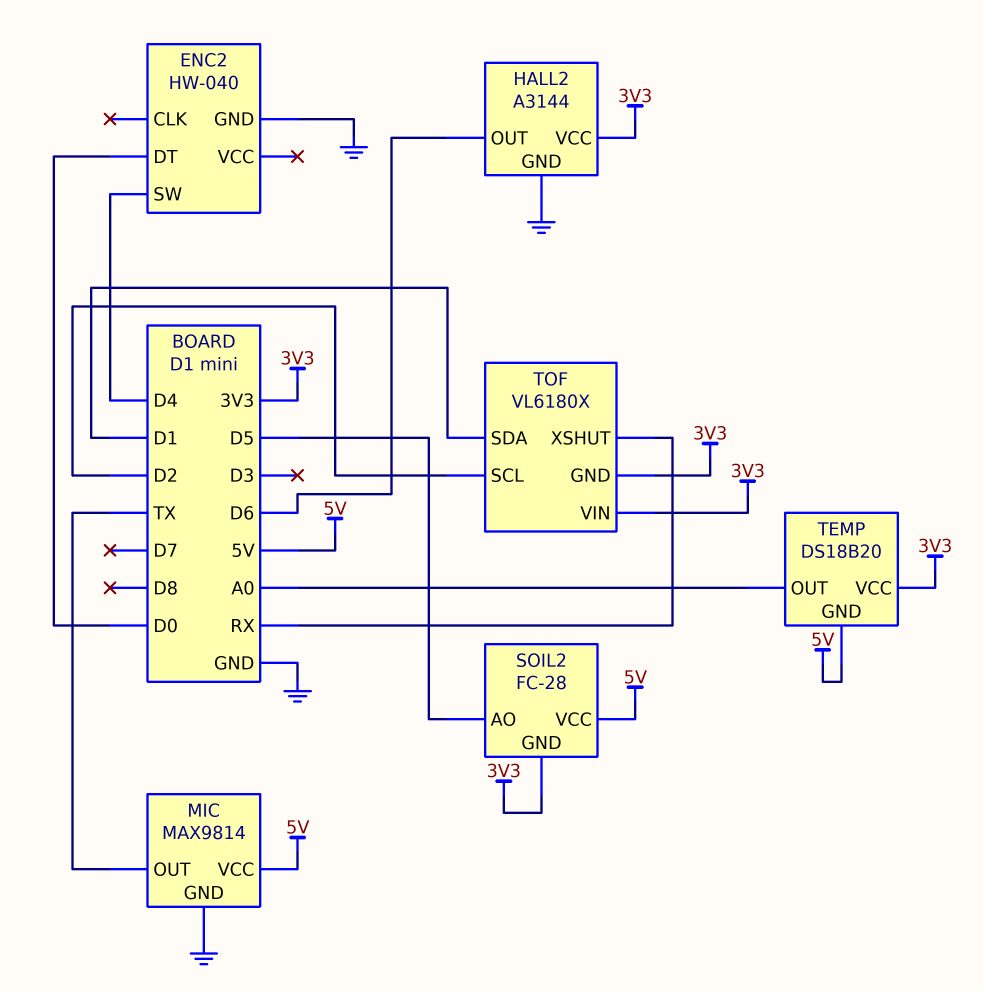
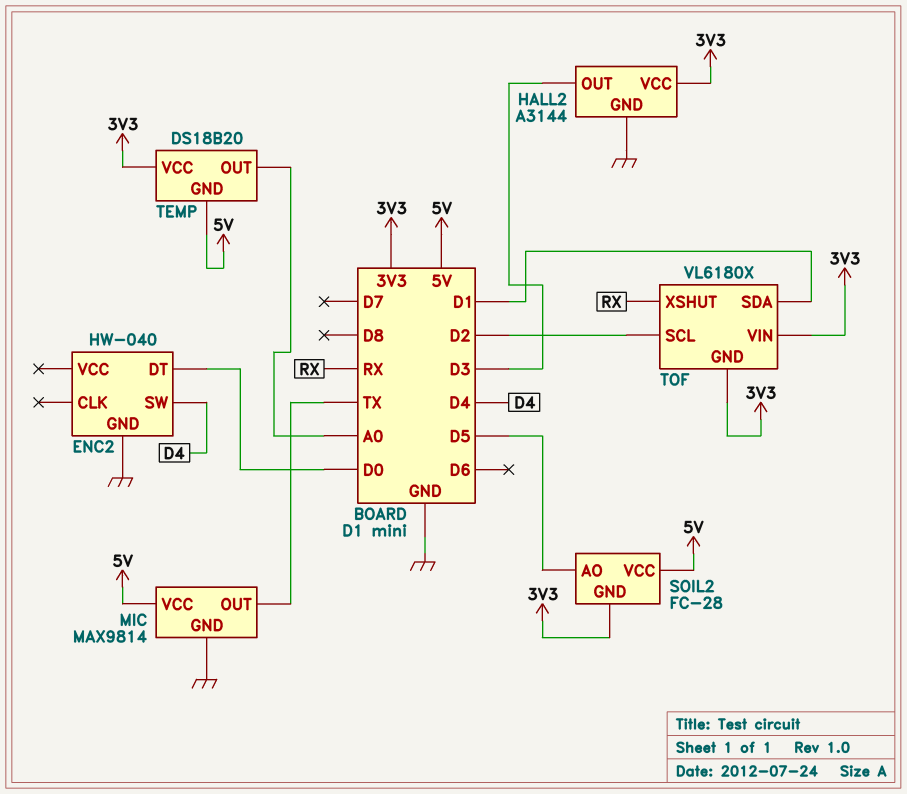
HALL2 pin OUT: D6 -> D3

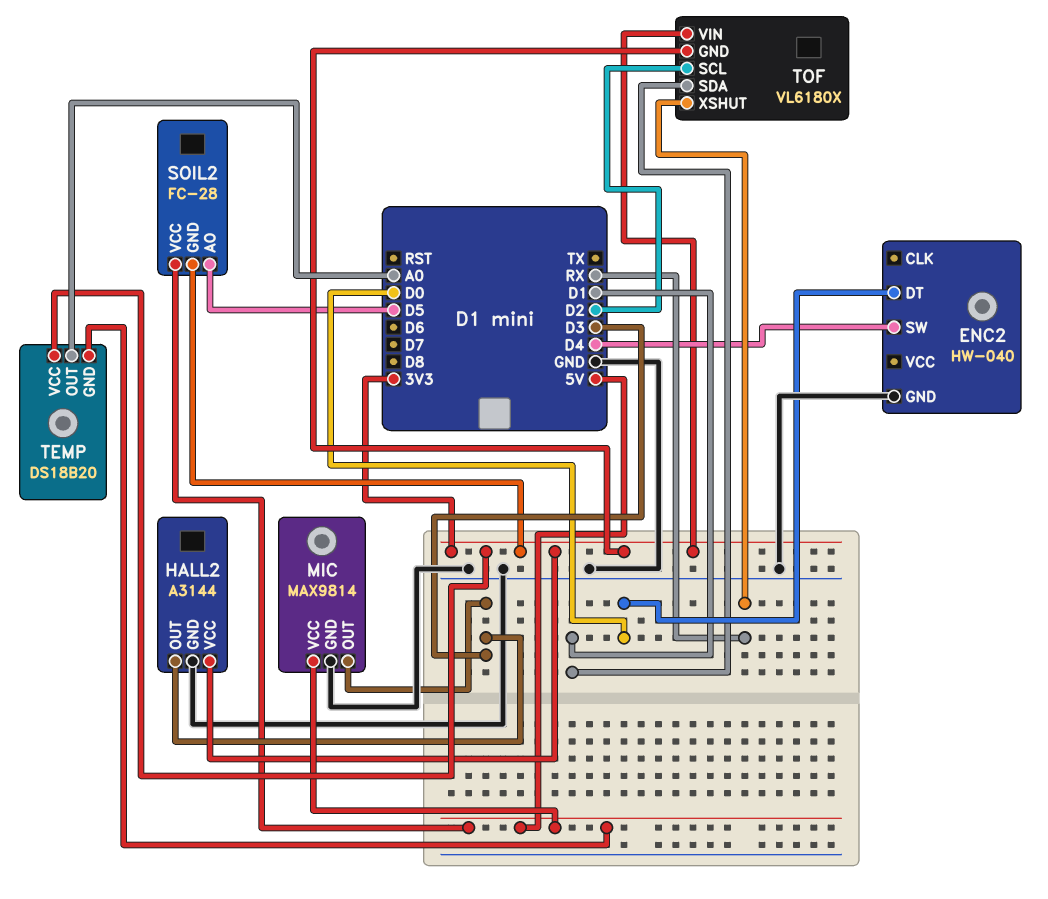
MIC pin OUT: TX -> D3

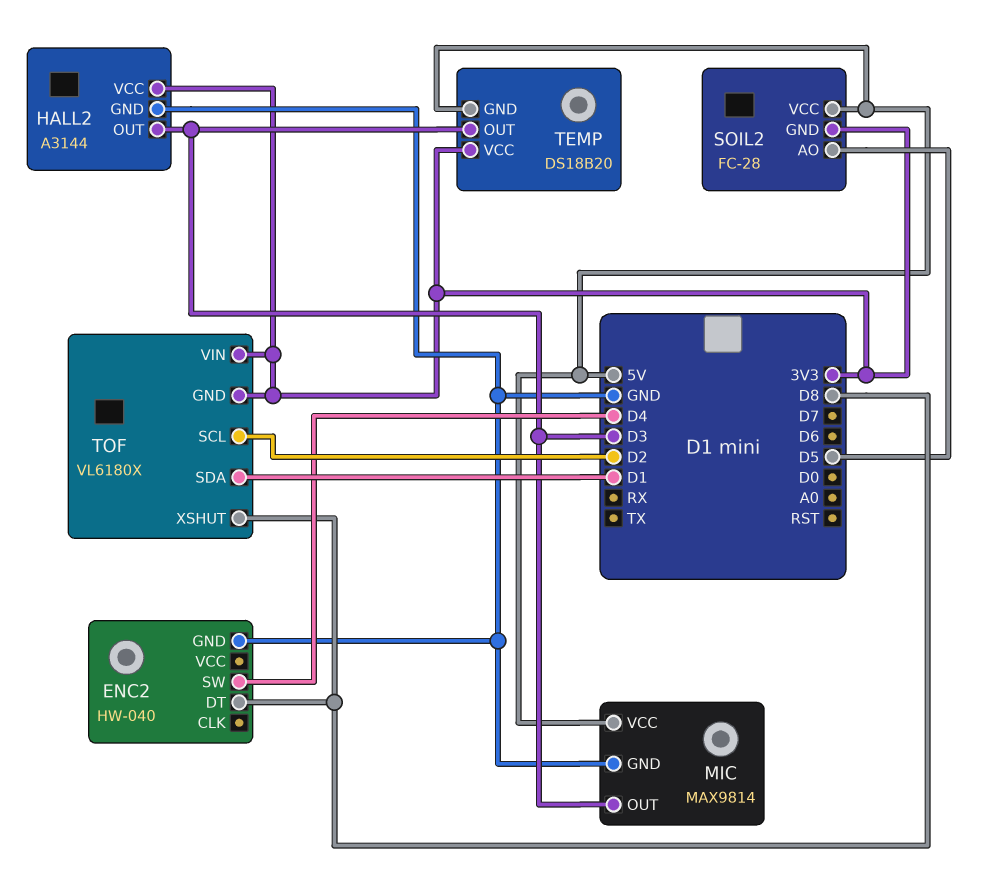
ENC2 pin DT: D0 -> D8
TEMP pin OUT: A0 -> D3
TOF pin XSHUT: RX -> D8

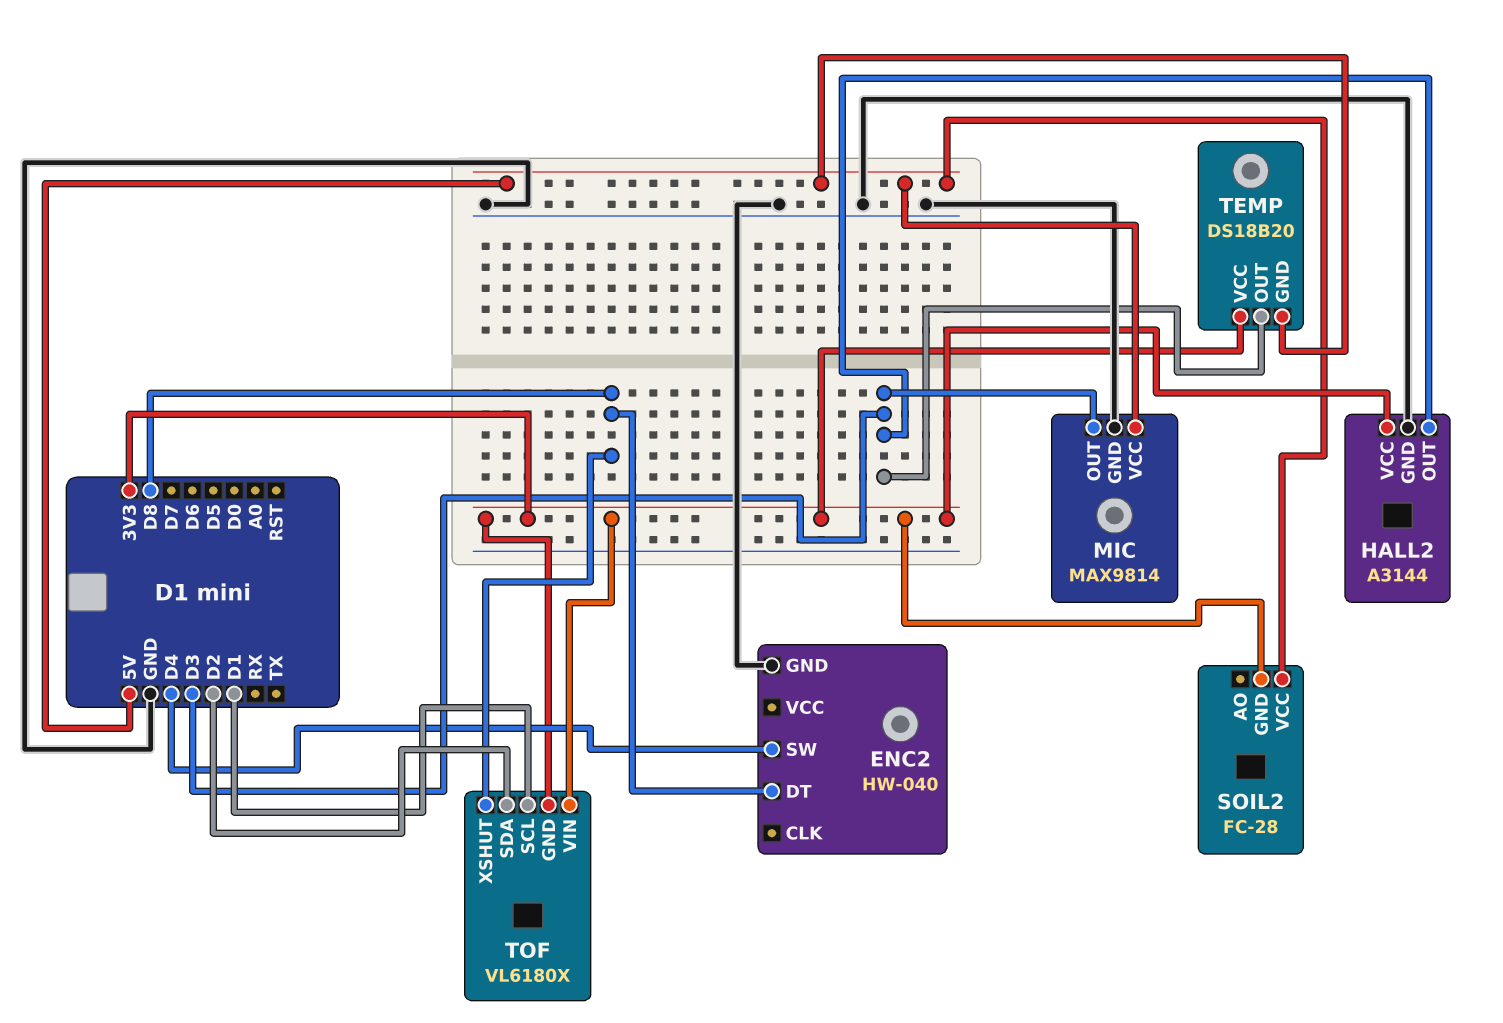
SOIL2 pin AO: D5 -> none
TOF pin SCL: D2 -> D1
TOF pin SDA: D1 -> D2

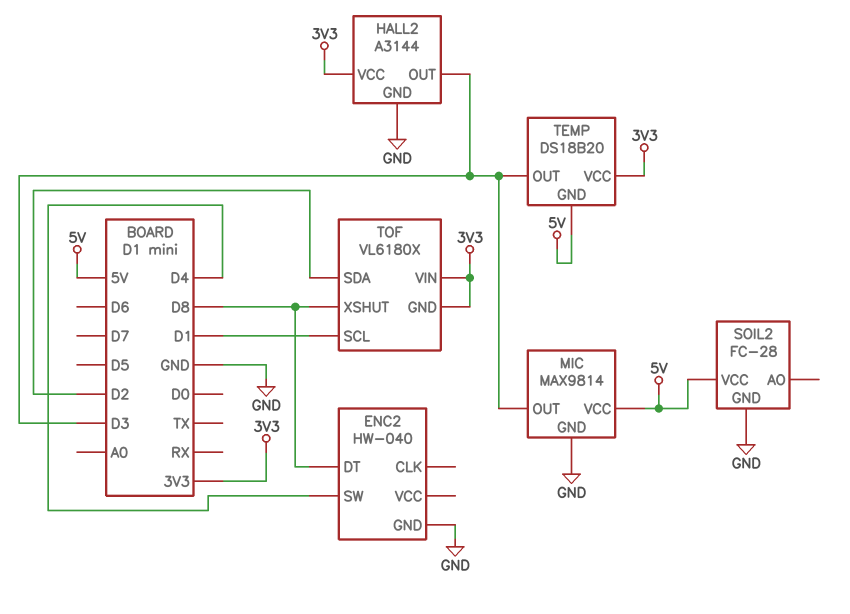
SOIL2 pin GND: 3V3 -> GND

